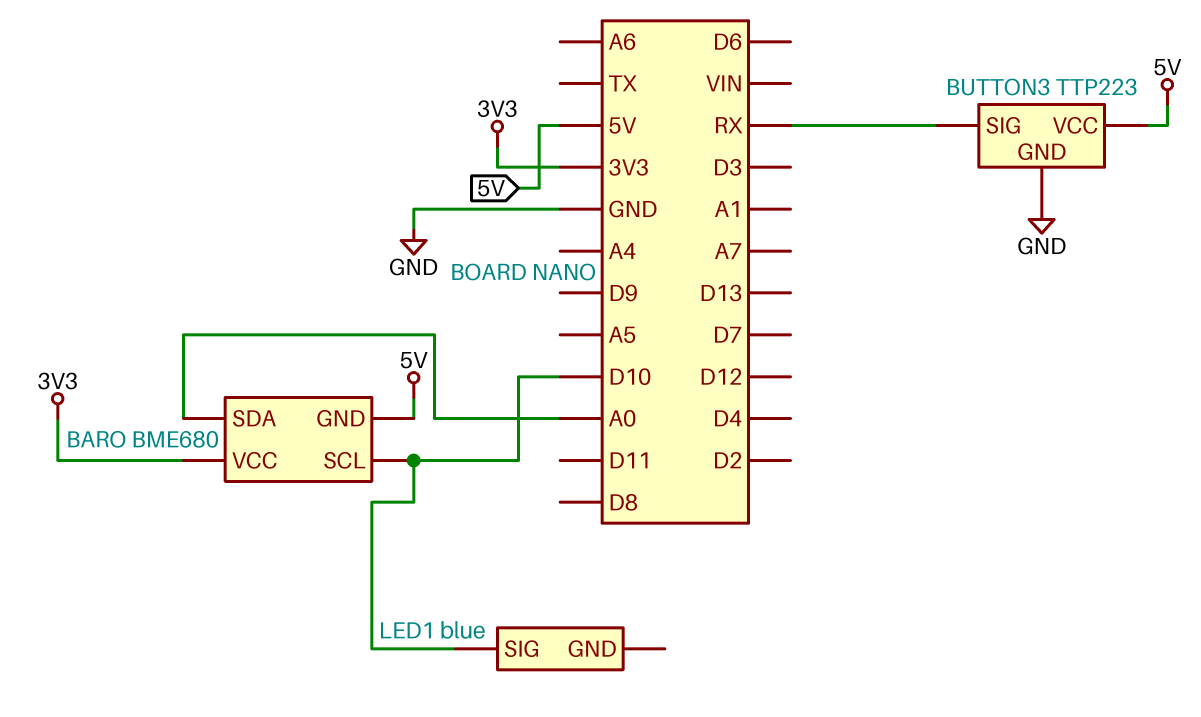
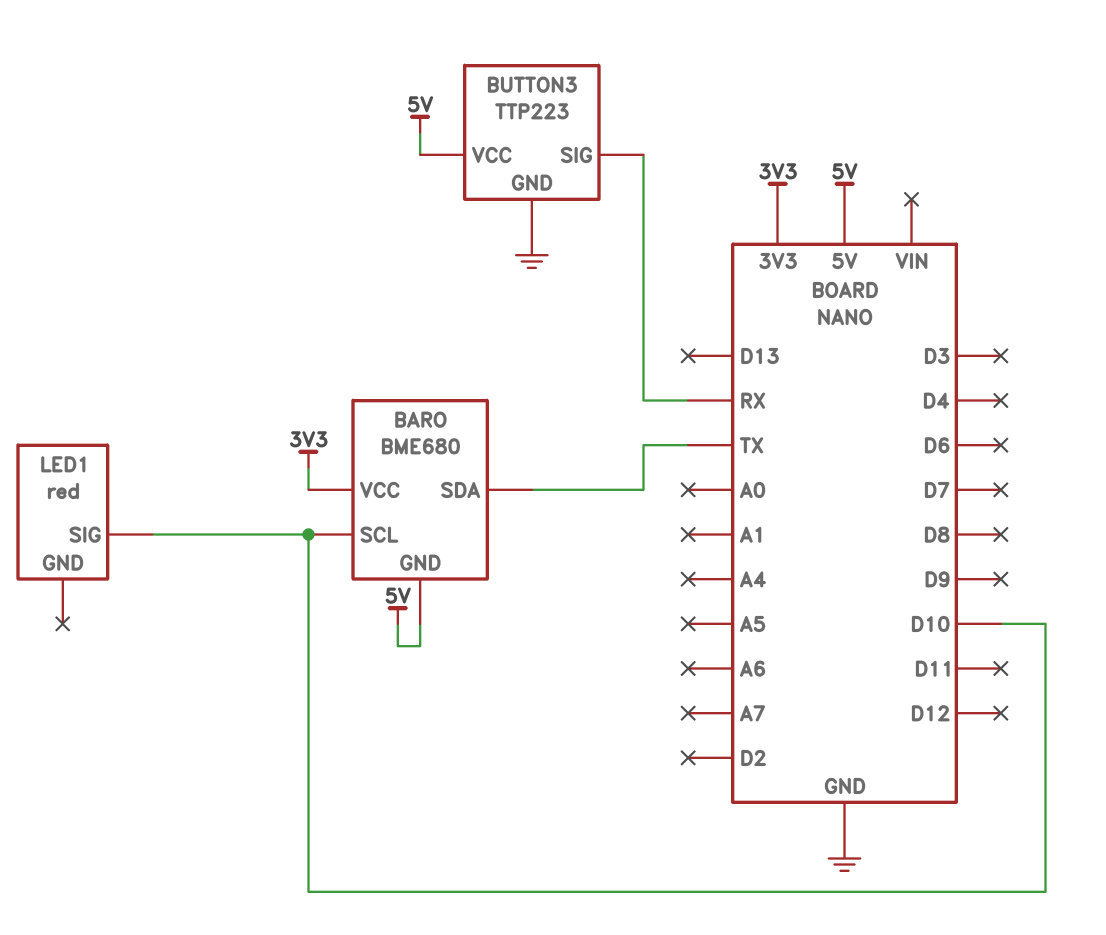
BARO pin SDA: A0 -> TX
LED1: blue -> red

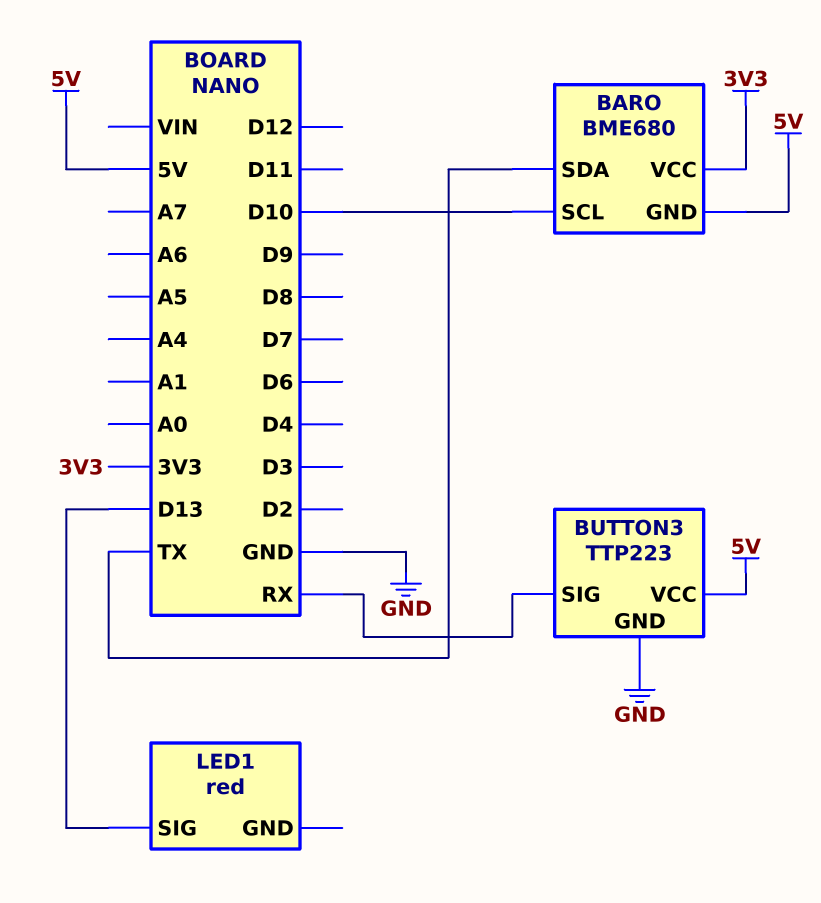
LED1 pin SIG: D10 -> D13

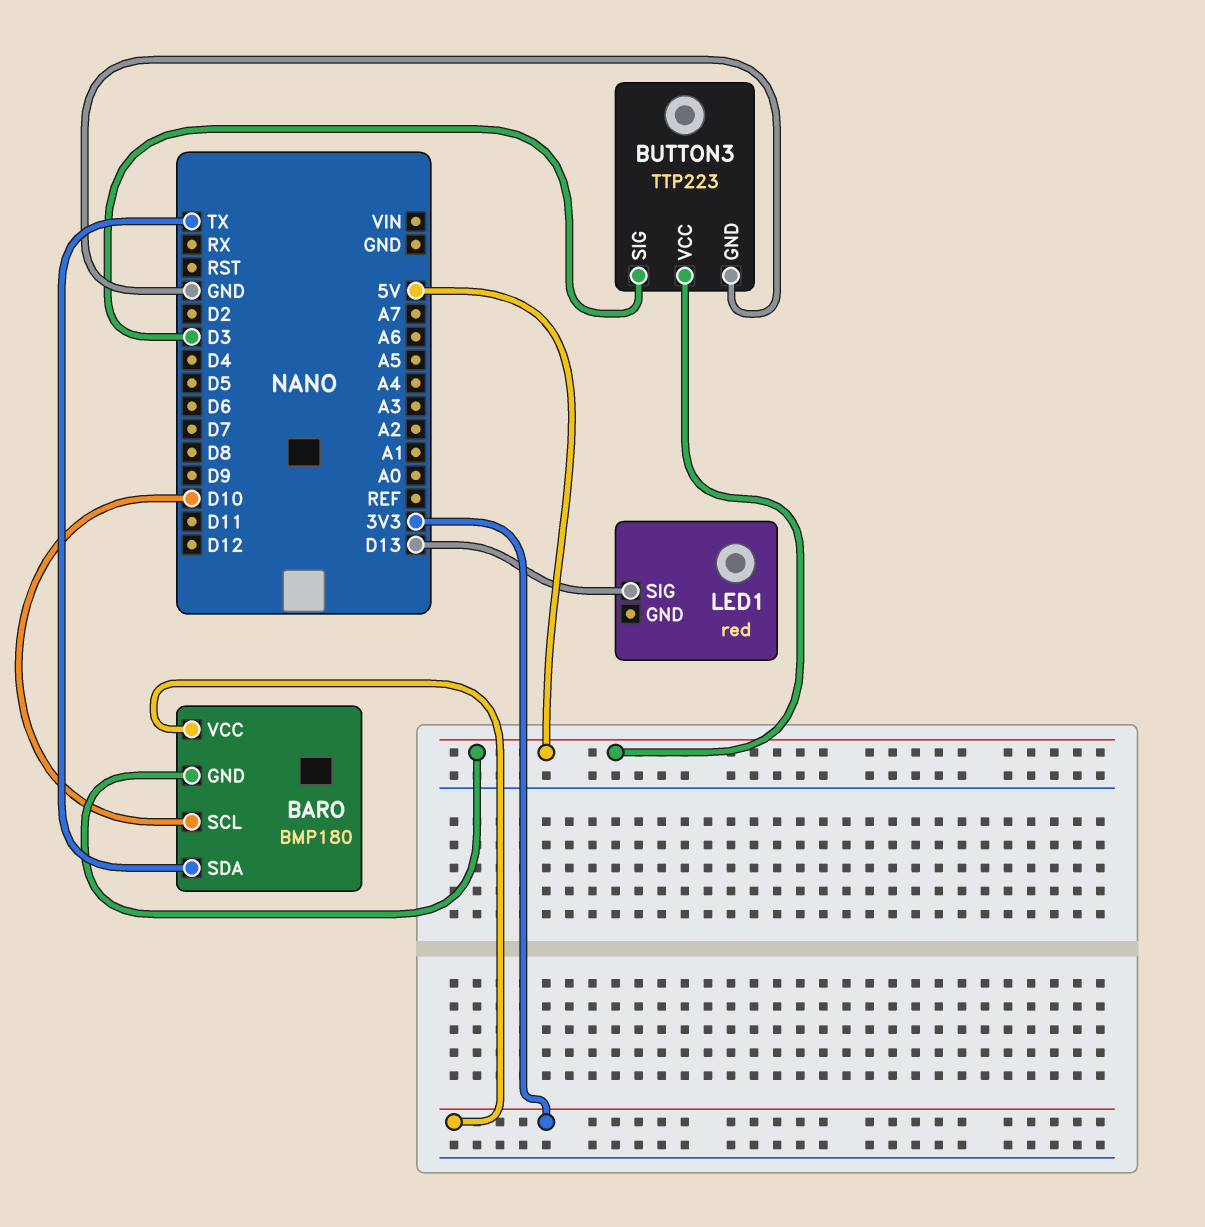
BARO: BME680 -> BMP180
BUTTON3 pin SIG: RX -> D3

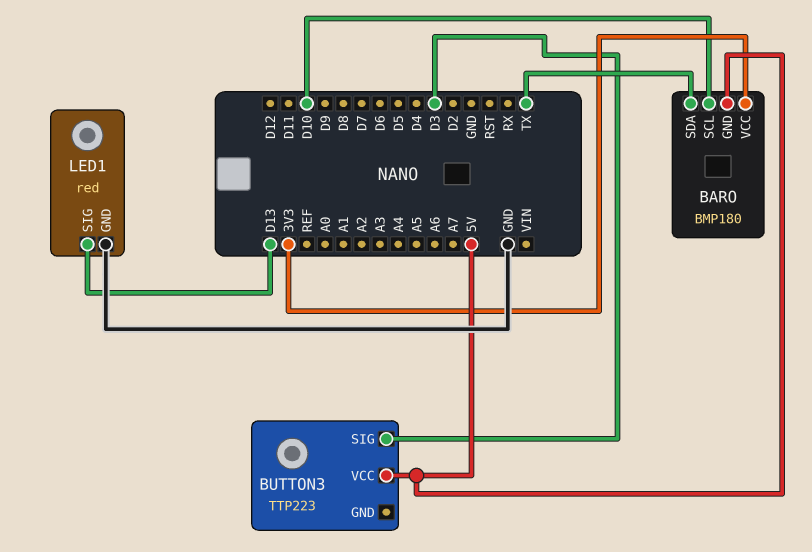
BUTTON3 pin GND: GND -> none
LED1 pin GND: none -> GND

